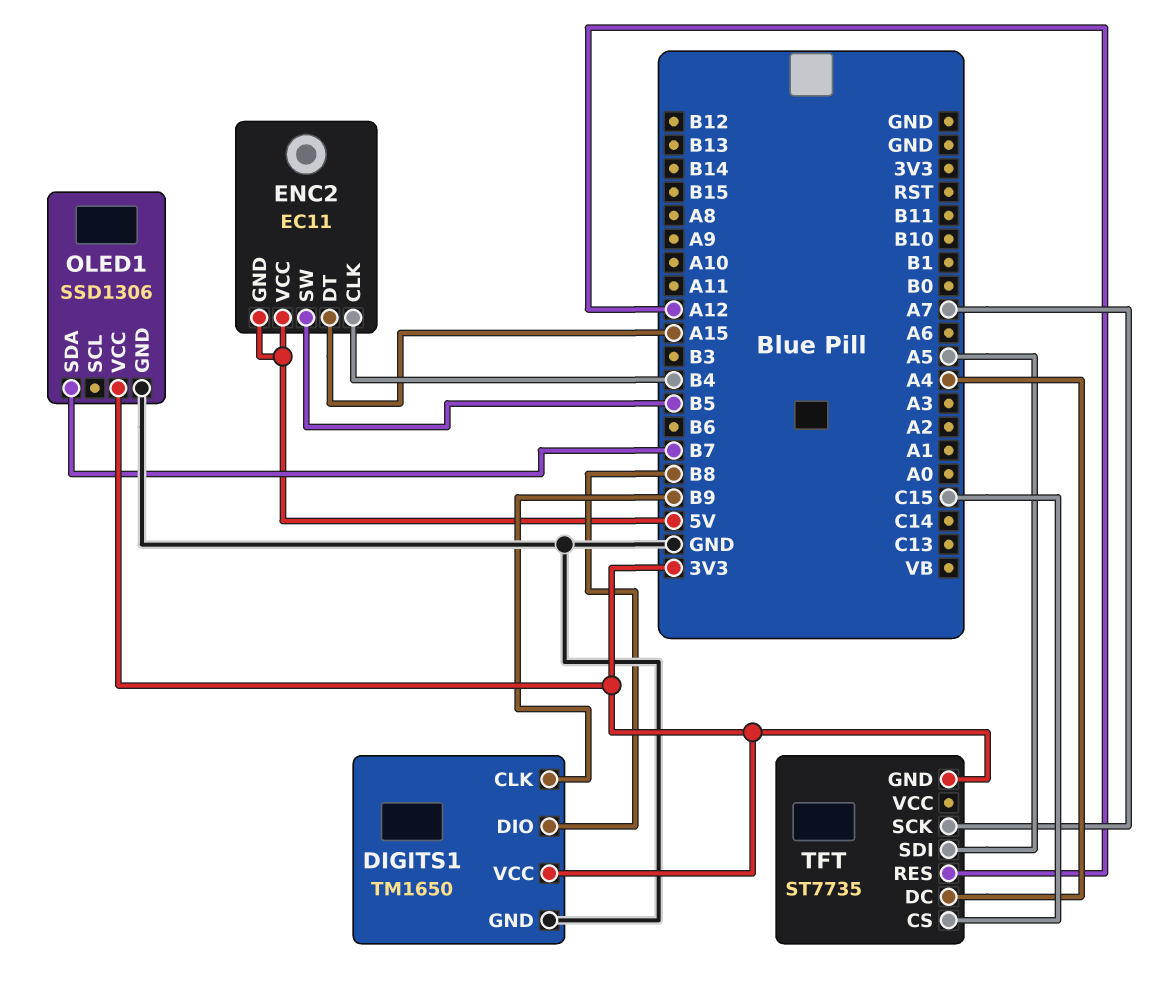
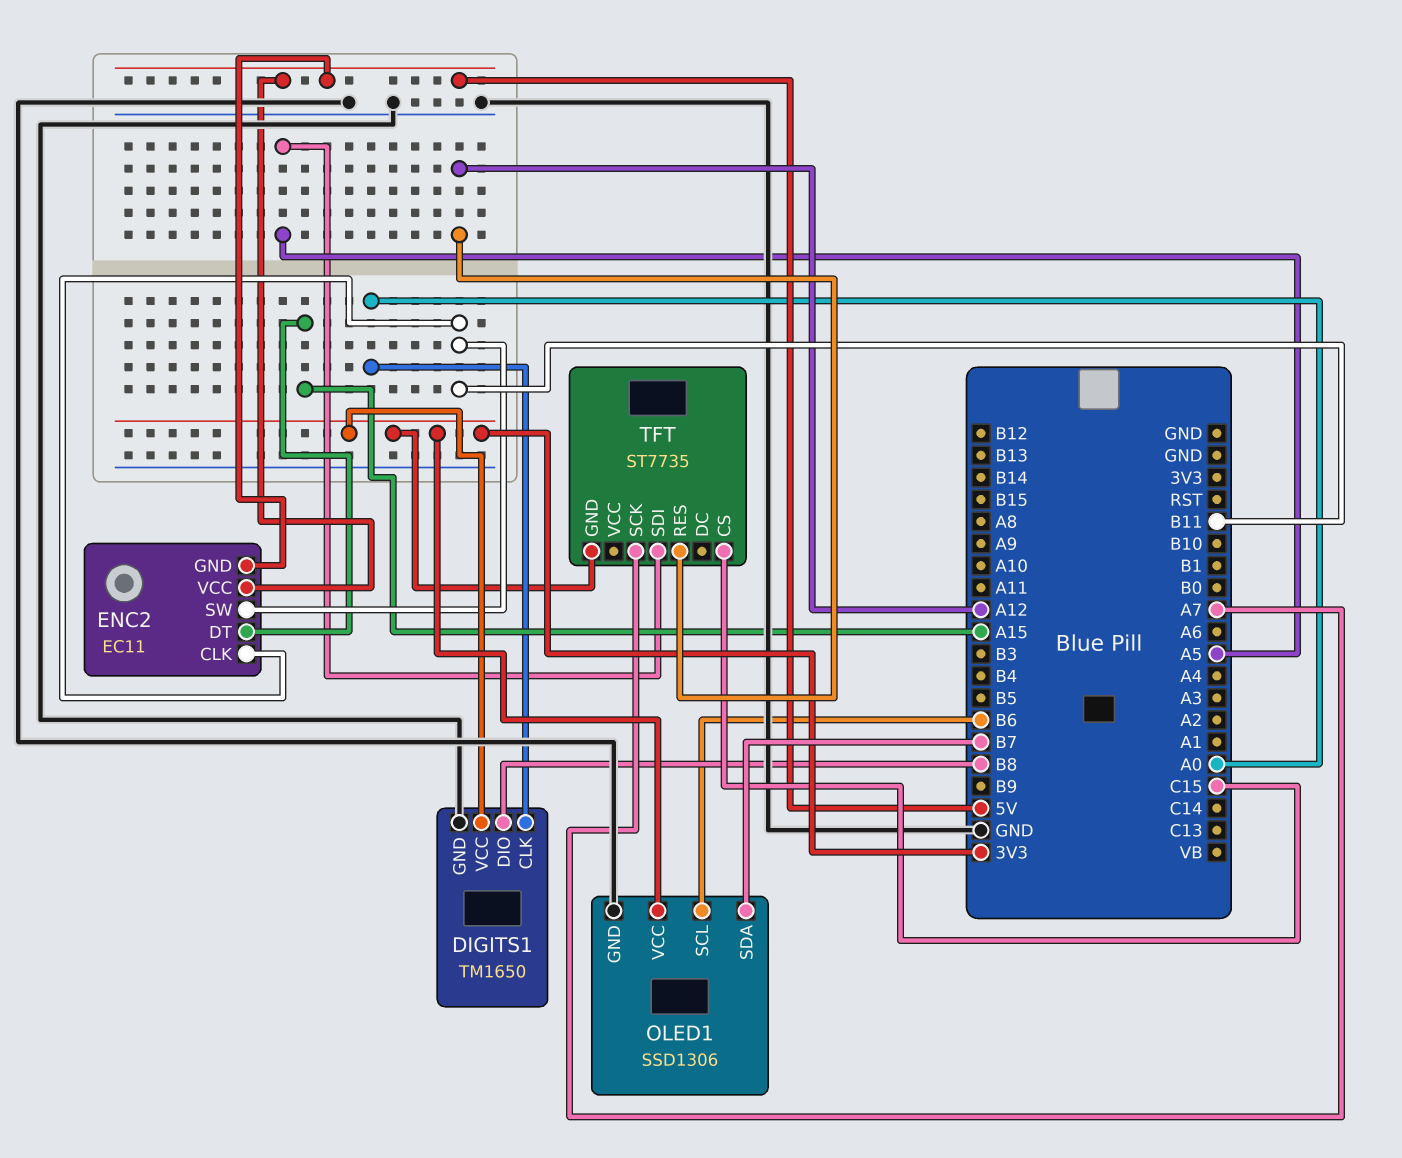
DIGITS1 pin CLK: B9 -> A0
ENC2 pin CLK: B4 -> B11
ENC2 pin SW: B5 -> B11
OLED1 pin SCL: none -> B6
TFT pin DC: A4 -> none

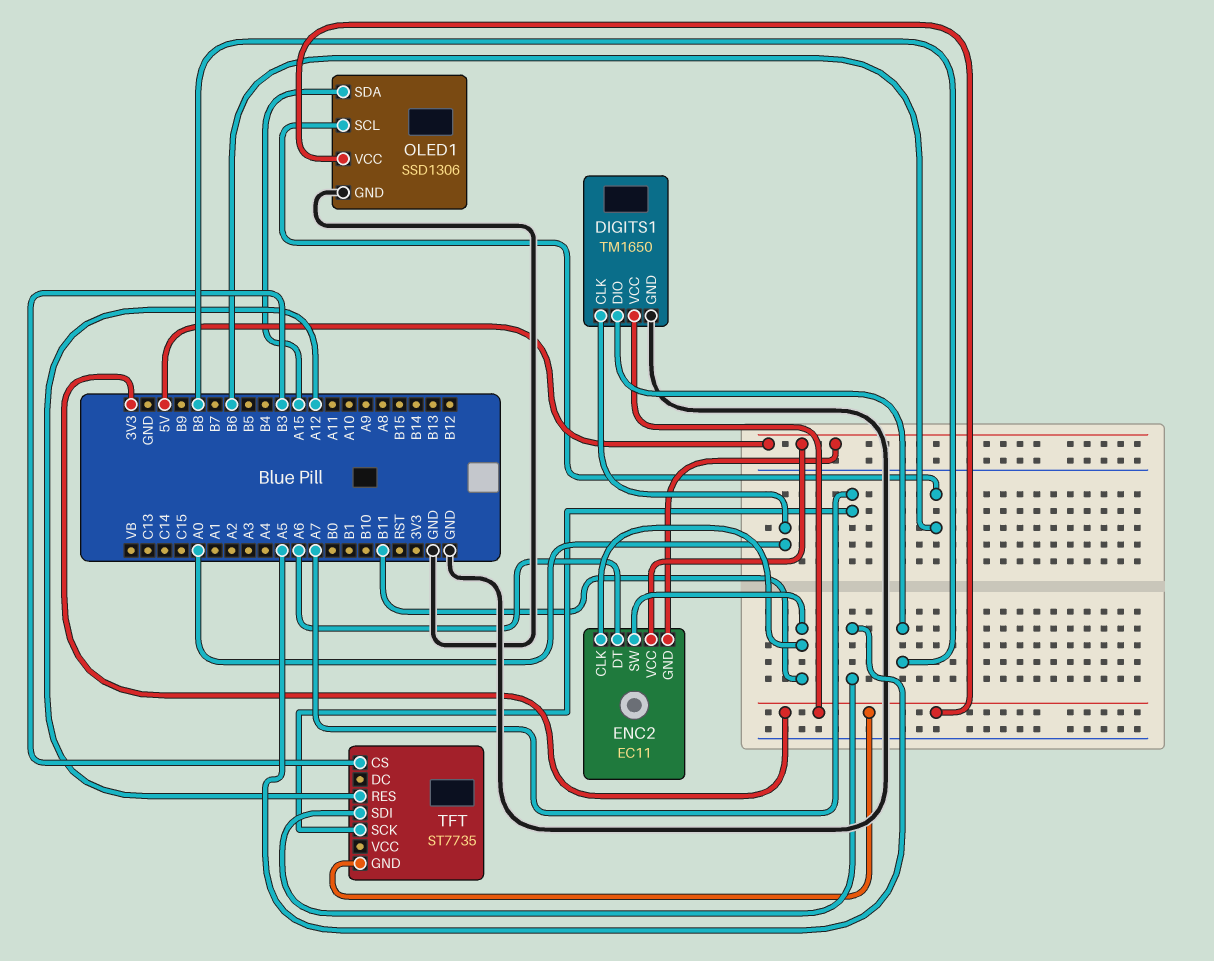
ENC2 pin DT: A15 -> A6
OLED1 pin SDA: B7 -> A15
TFT pin CS: C15 -> B3

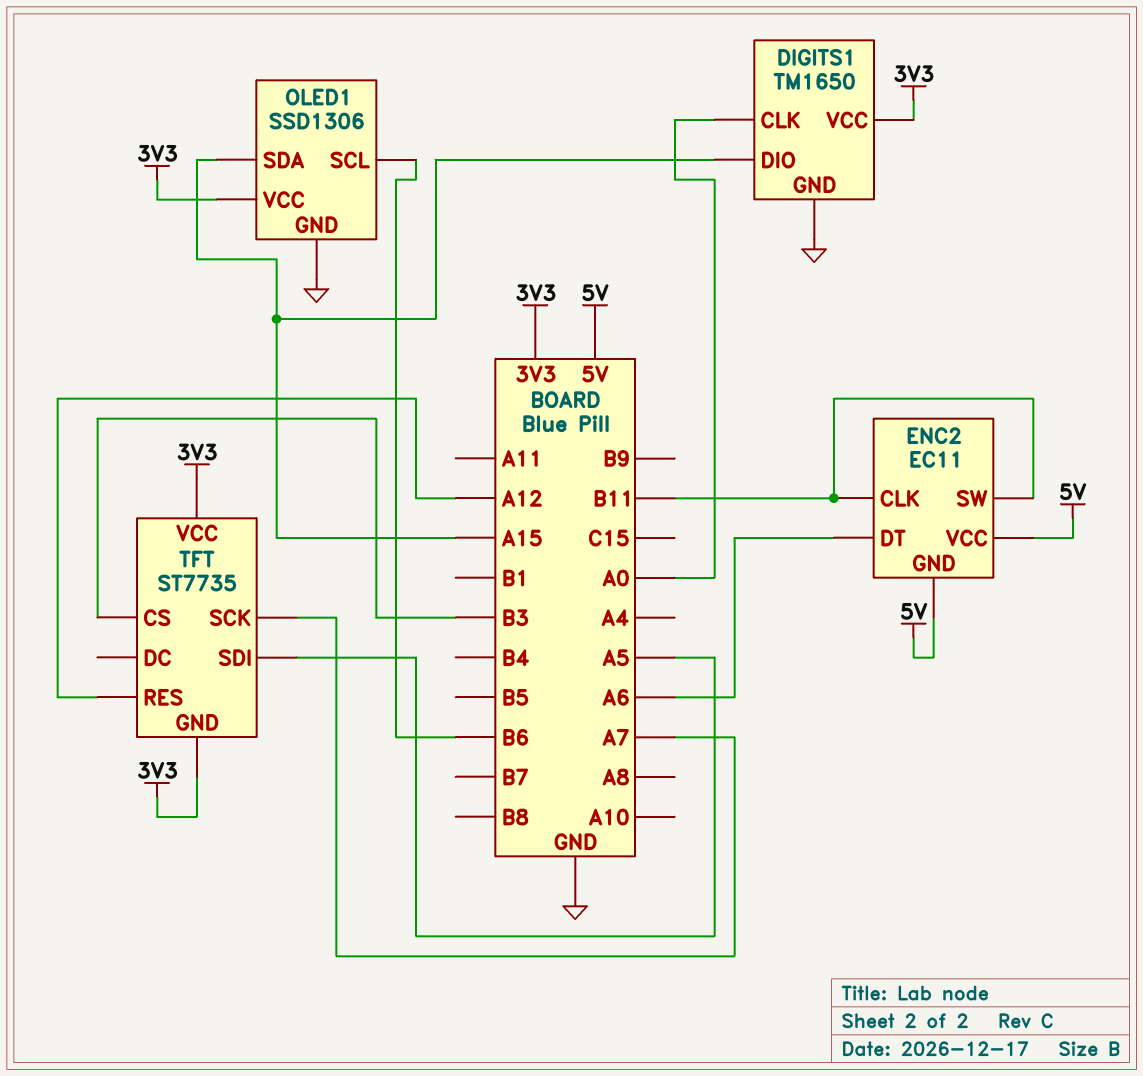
DIGITS1 pin DIO: B8 -> A15
TFT pin VCC: none -> 3V3

